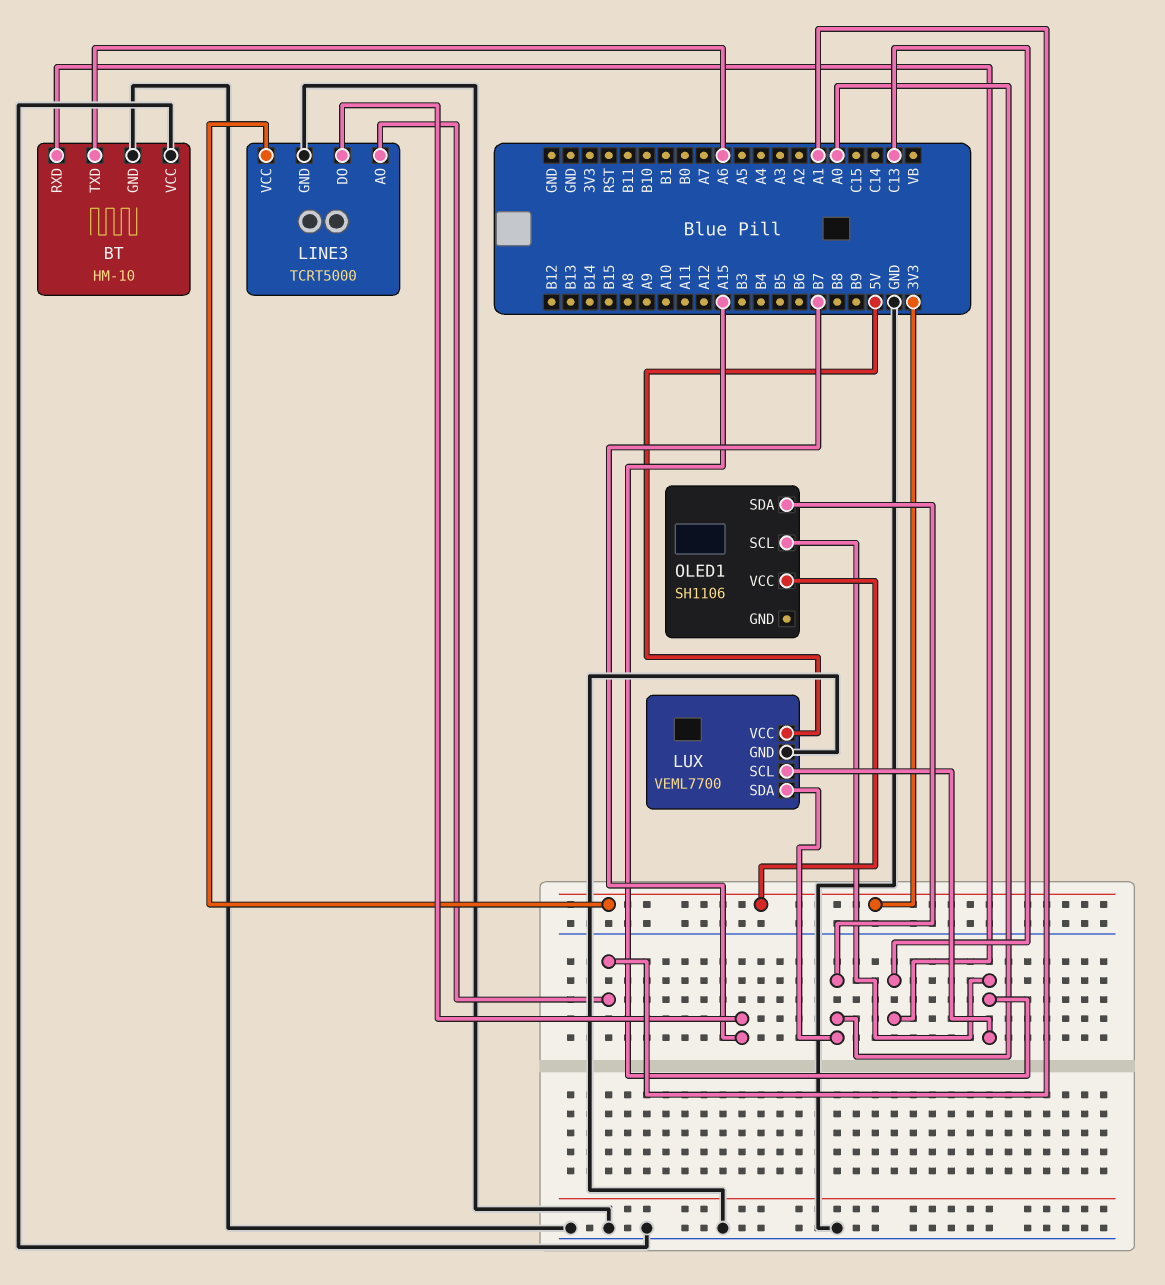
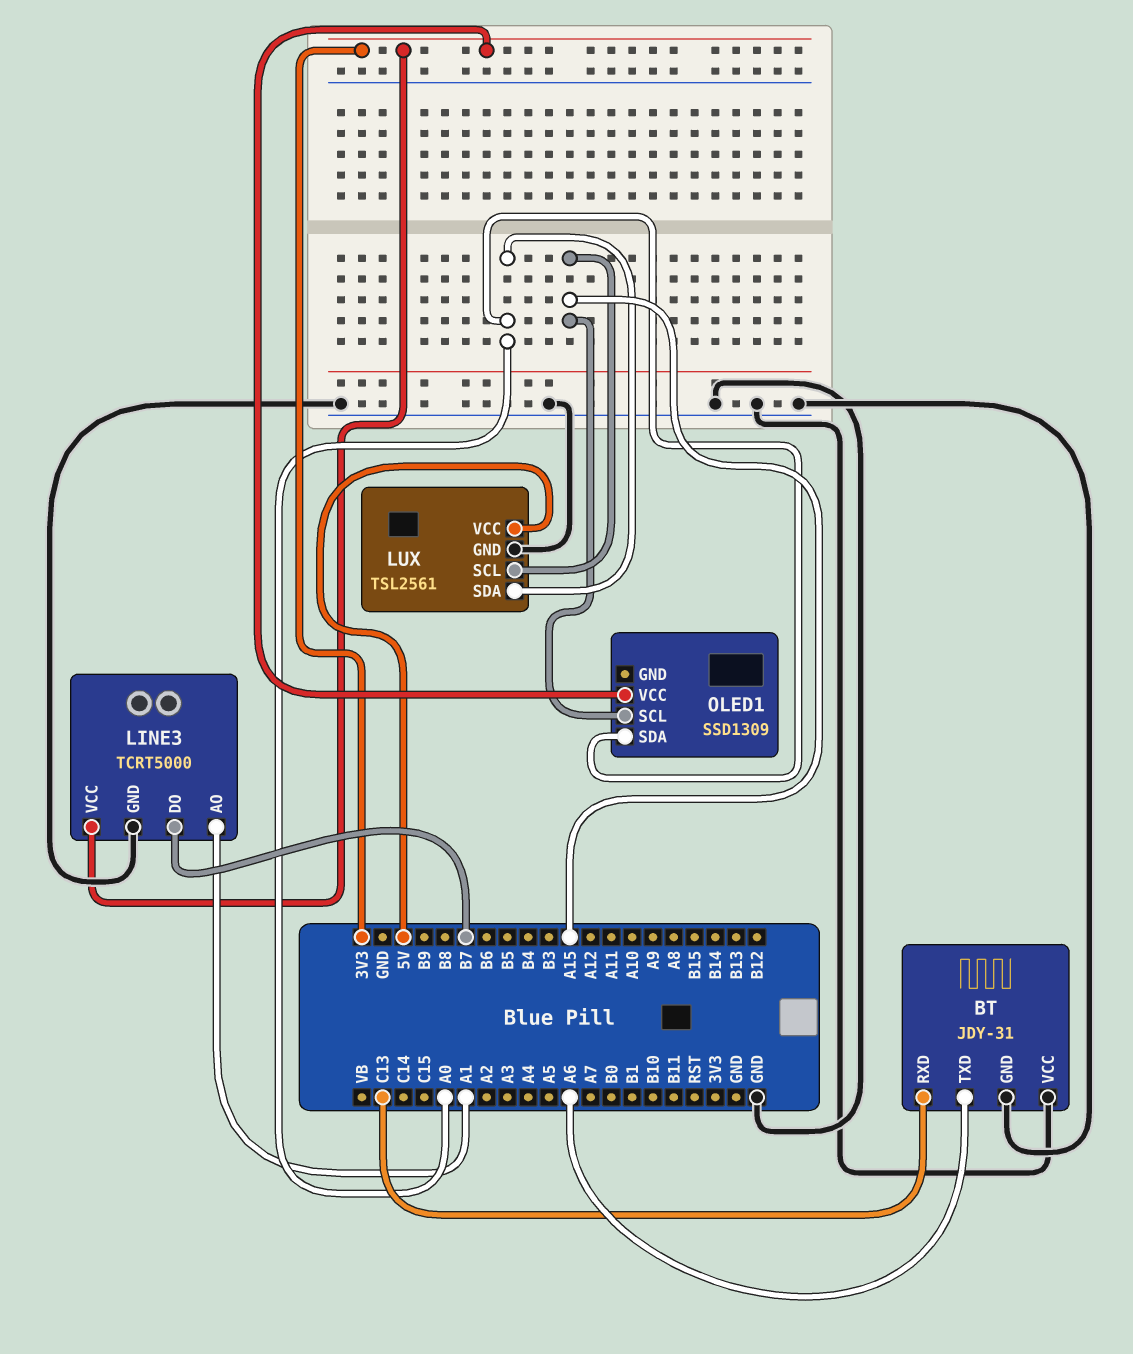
BT: HM-10 -> JDY-31
LUX: VEML7700 -> TSL2561
OLED1: SH1106 -> SSD1309

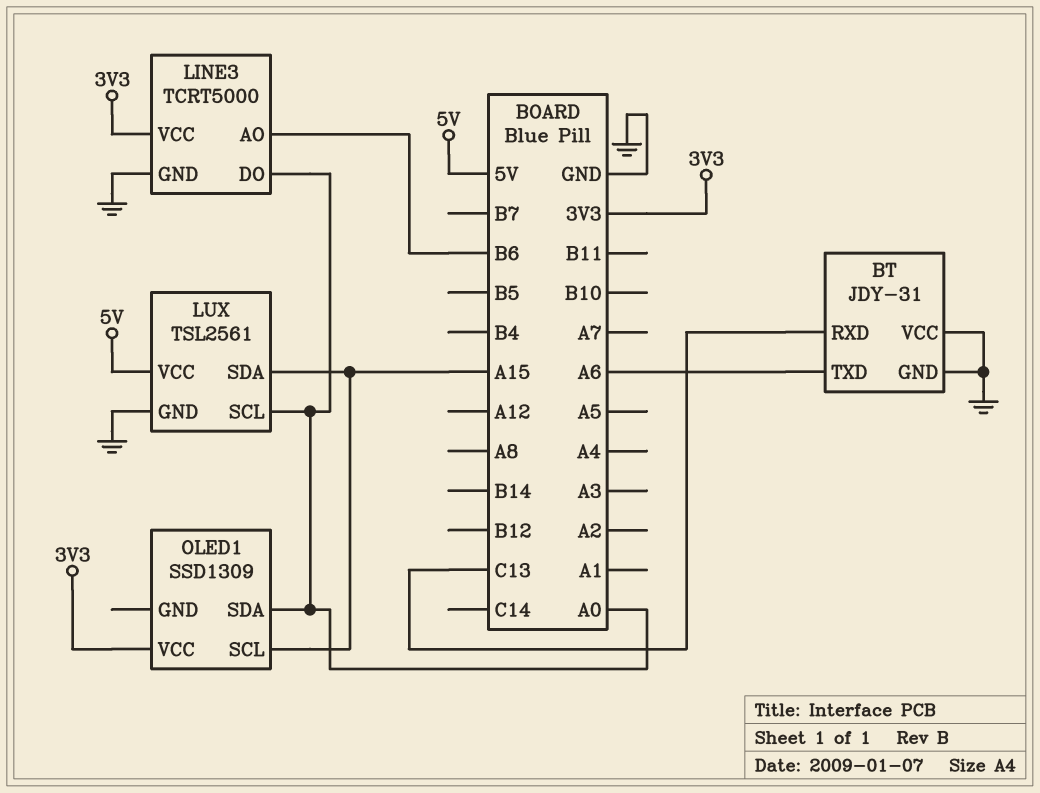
LINE3 pin AO: A1 -> B6
LINE3 pin DO: B7 -> A0
LUX pin SCL: A15 -> A0
LUX pin SDA: A0 -> A15

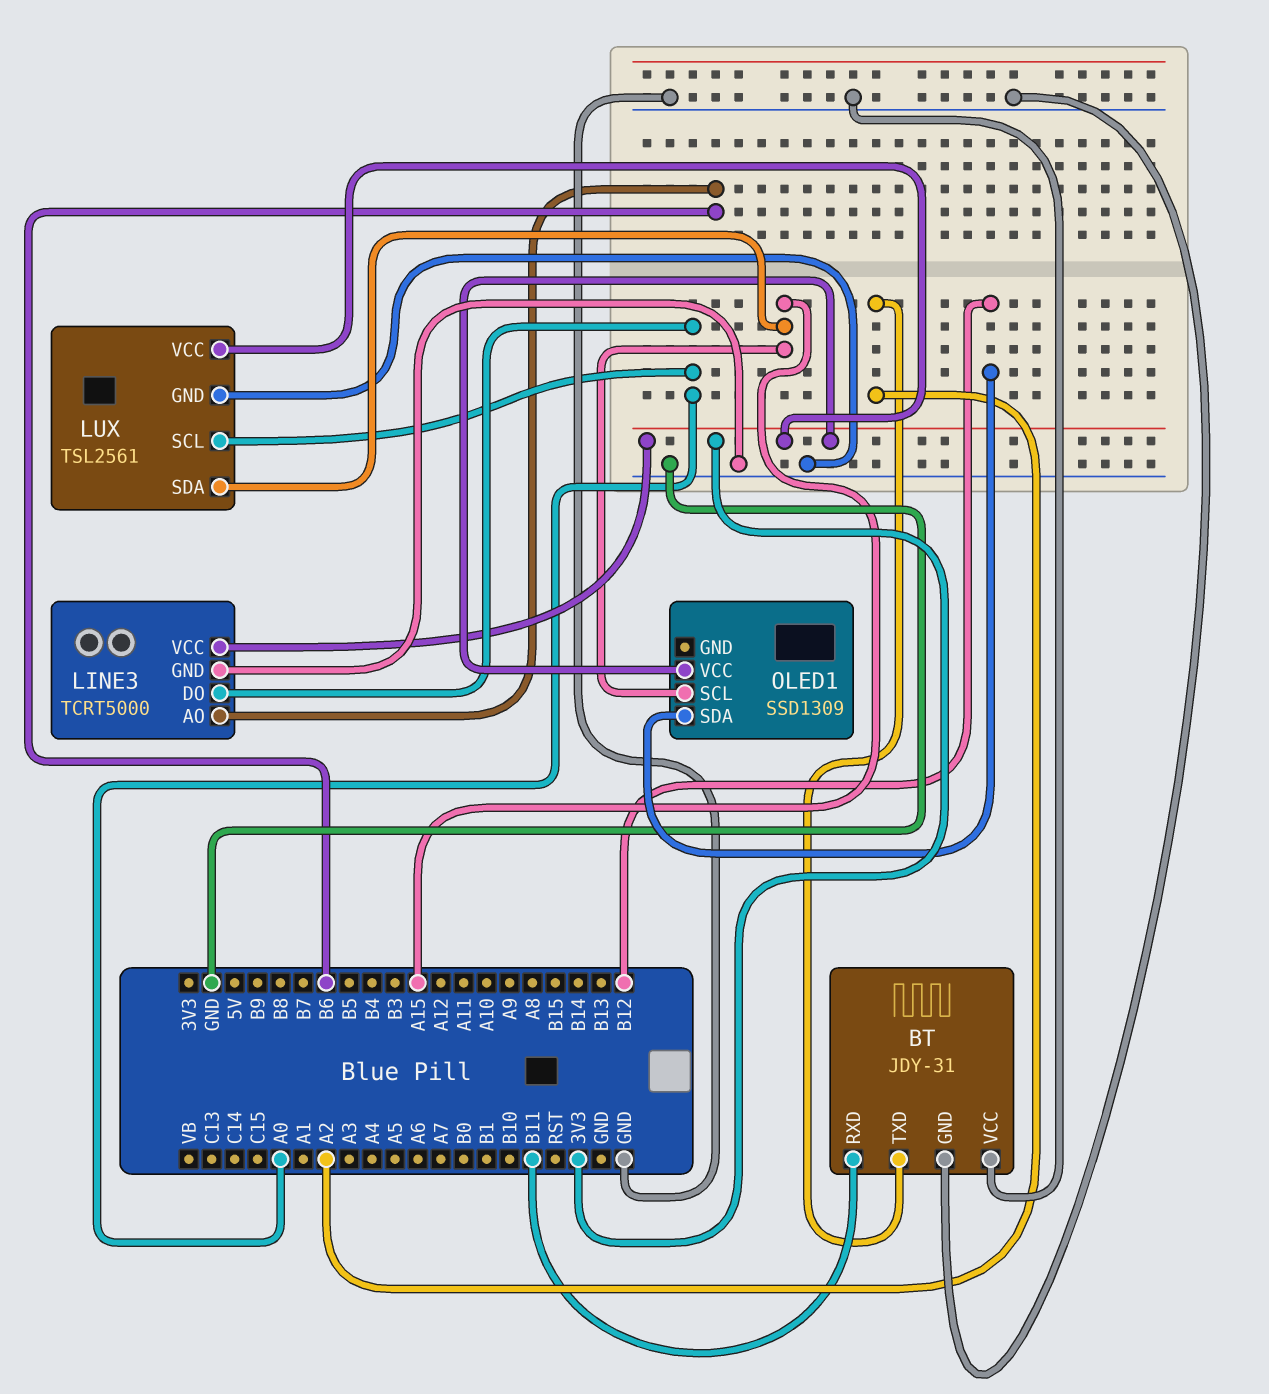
BT pin RXD: C13 -> B11
BT pin TXD: A6 -> A2
LUX pin VCC: 5V -> 3V3
OLED1 pin SDA: A0 -> B12

